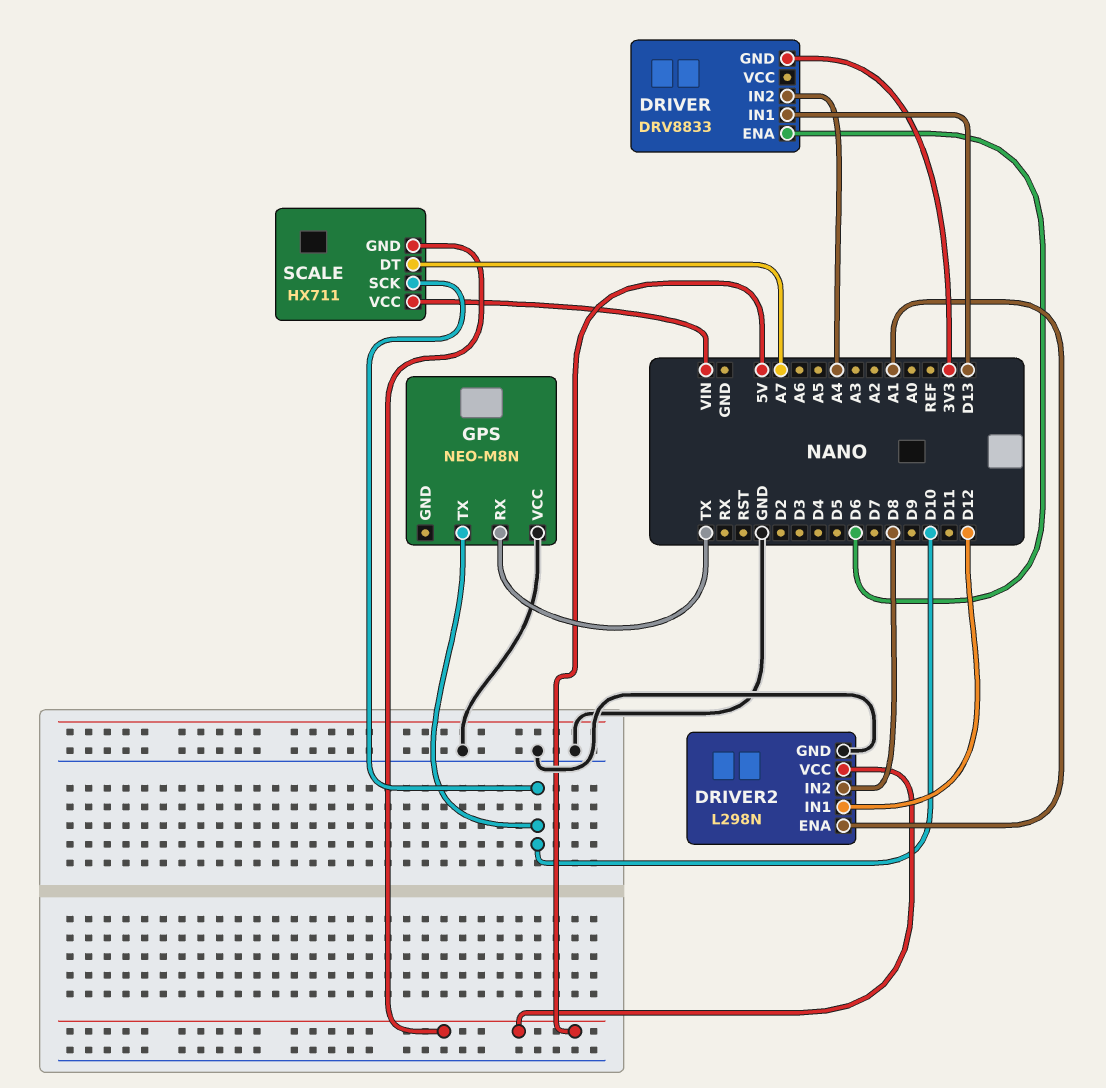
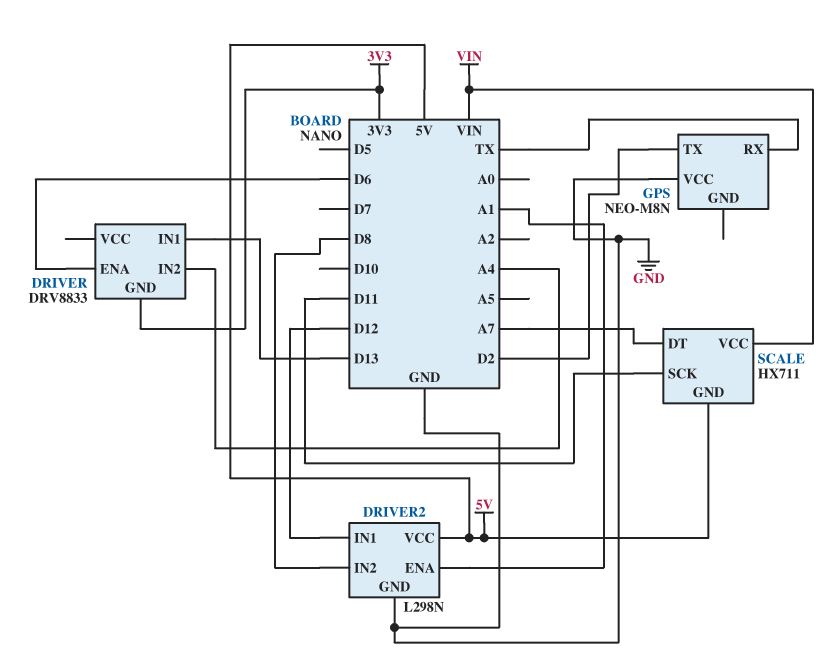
GPS pin TX: D10 -> D2
SCALE pin SCK: D10 -> D11

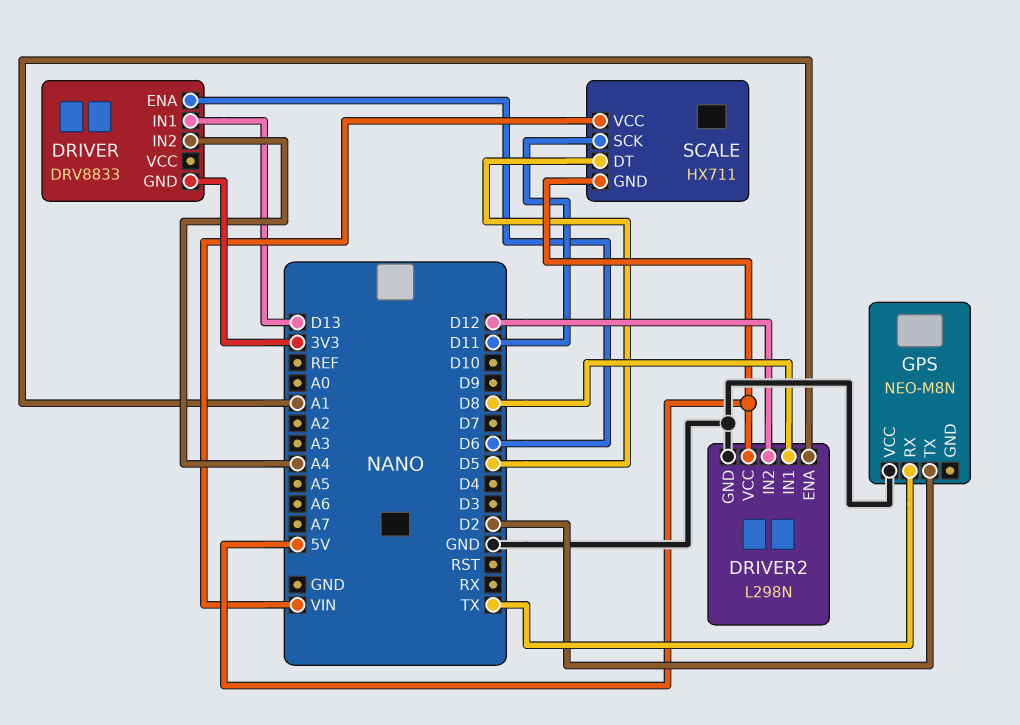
DRIVER2 pin IN1: D12 -> D8
DRIVER2 pin IN2: D8 -> D12
SCALE pin DT: A7 -> D5

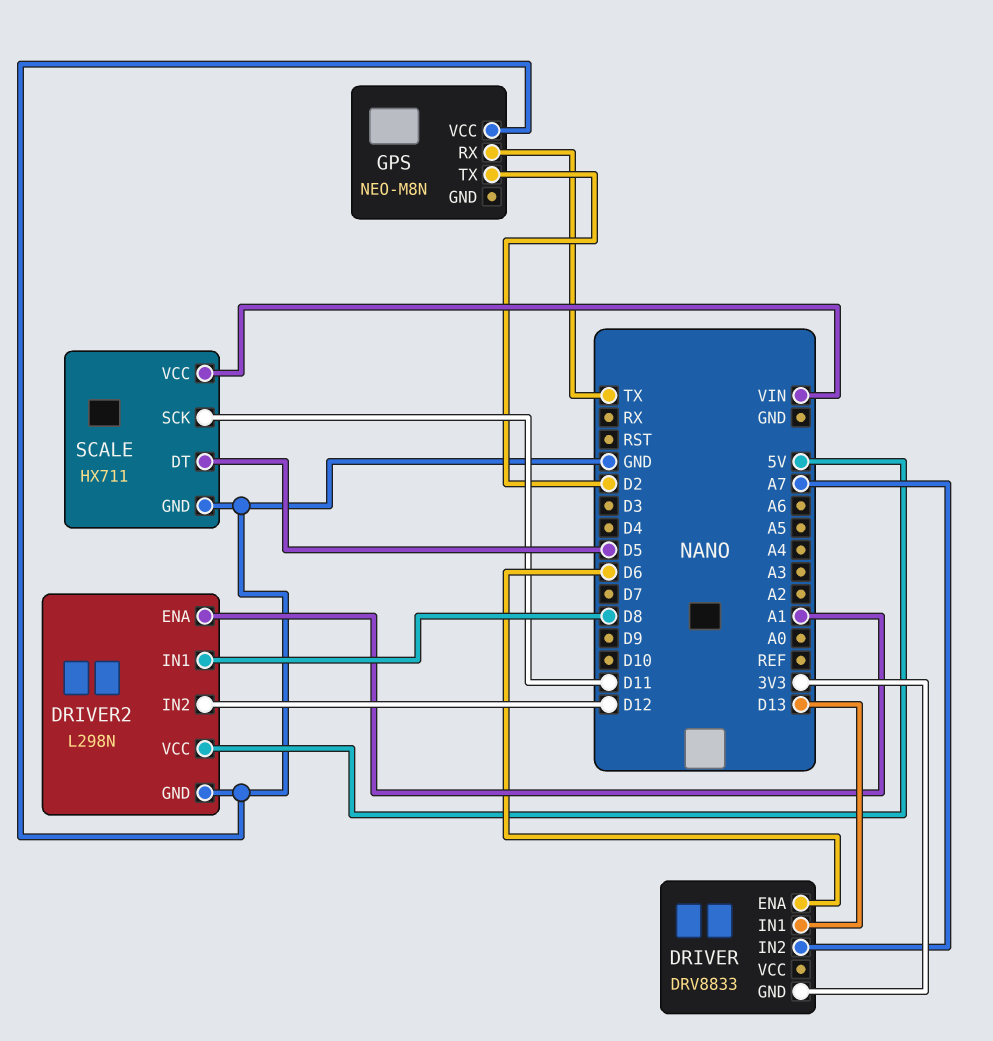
DRIVER pin IN2: A4 -> A7
SCALE pin GND: 5V -> GND

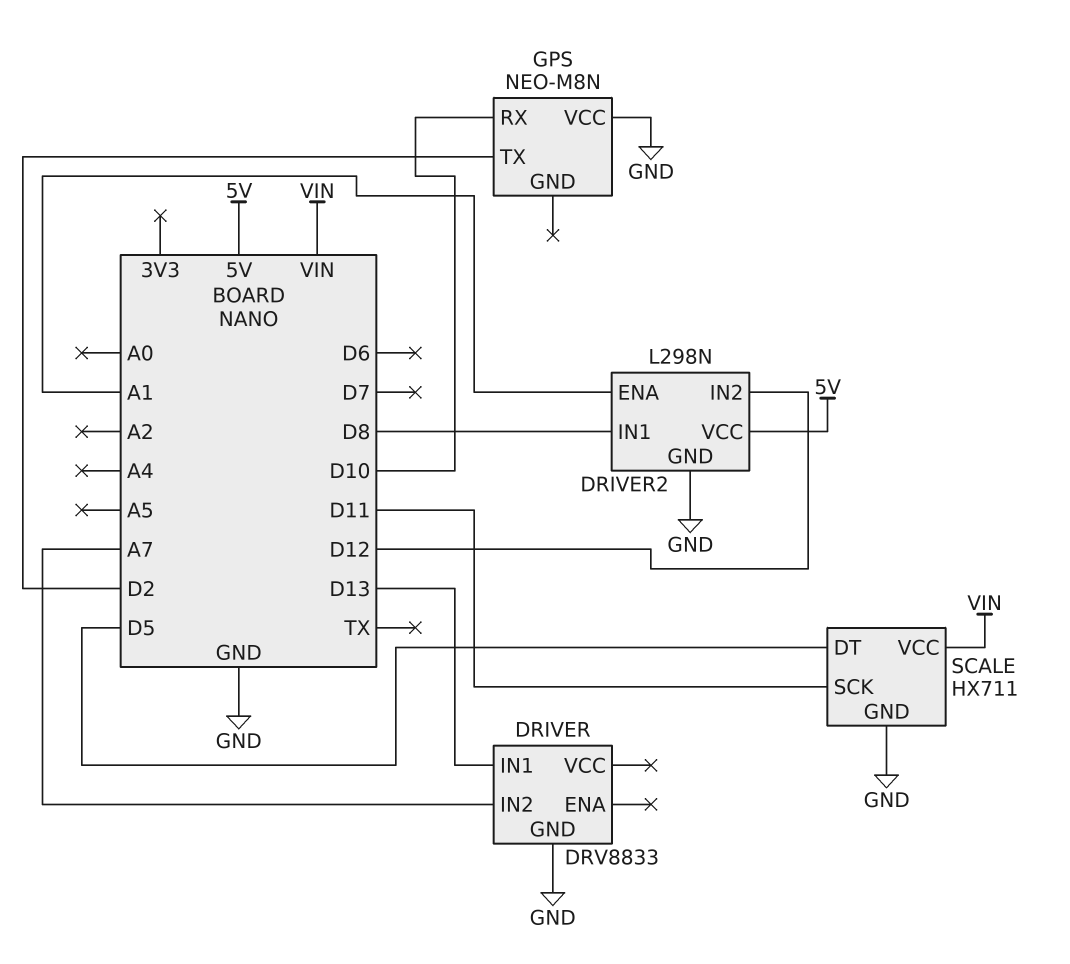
DRIVER pin ENA: D6 -> none
DRIVER pin GND: 3V3 -> GND
GPS pin RX: TX -> D10

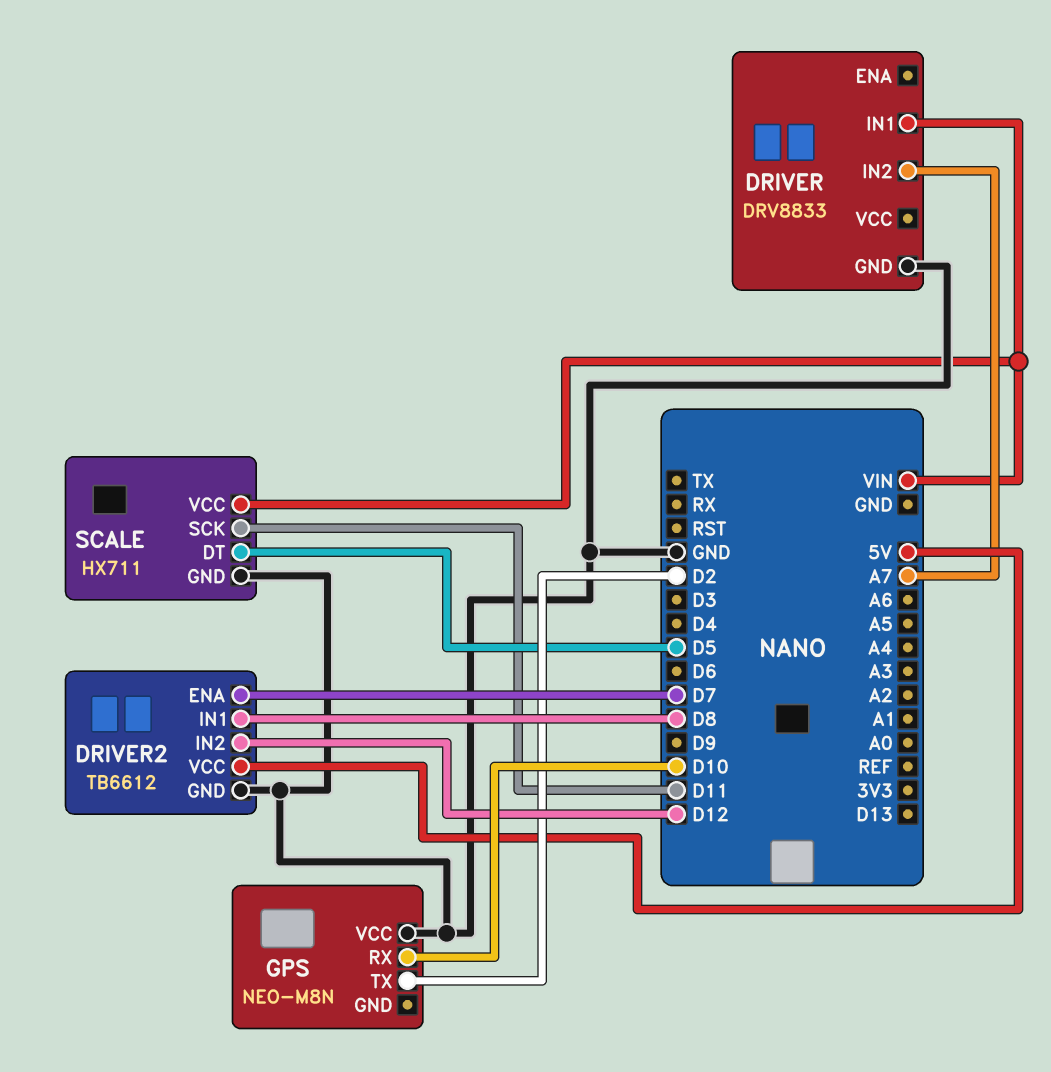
DRIVER pin IN1: D13 -> VIN
DRIVER2: L298N -> TB6612
DRIVER2 pin ENA: A1 -> D7

